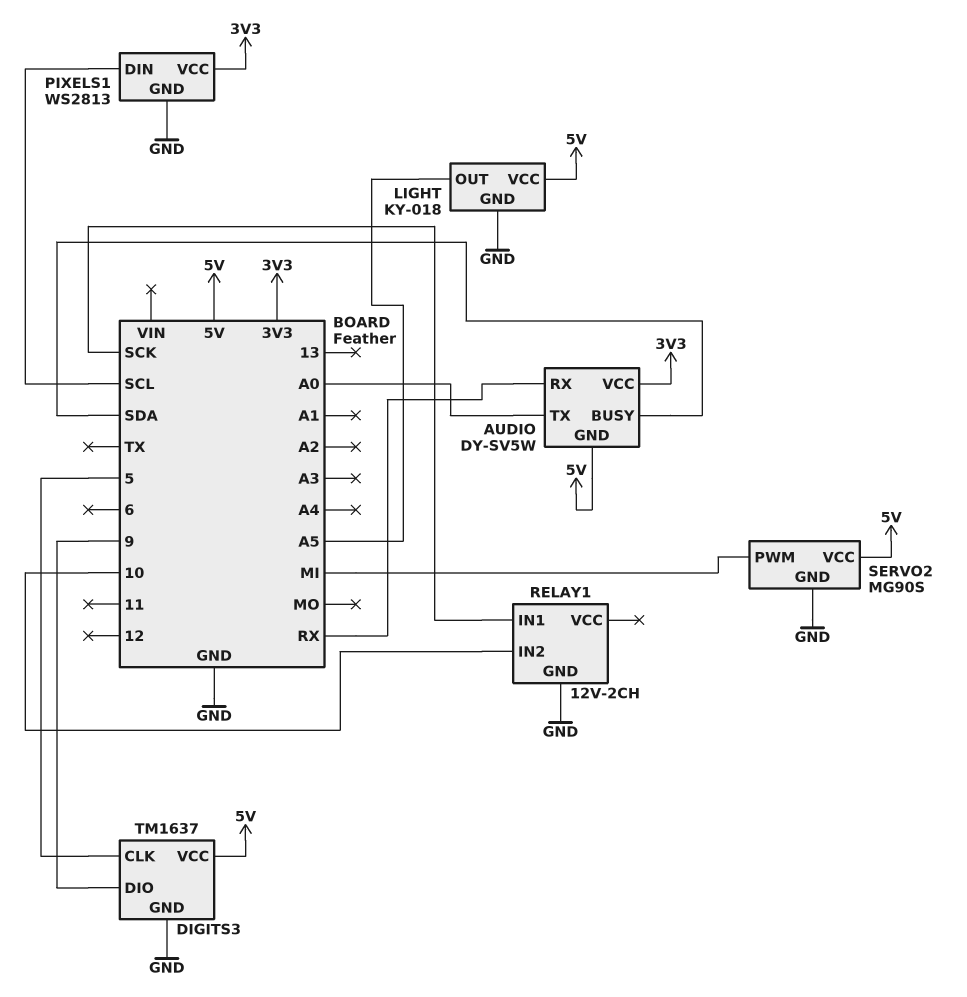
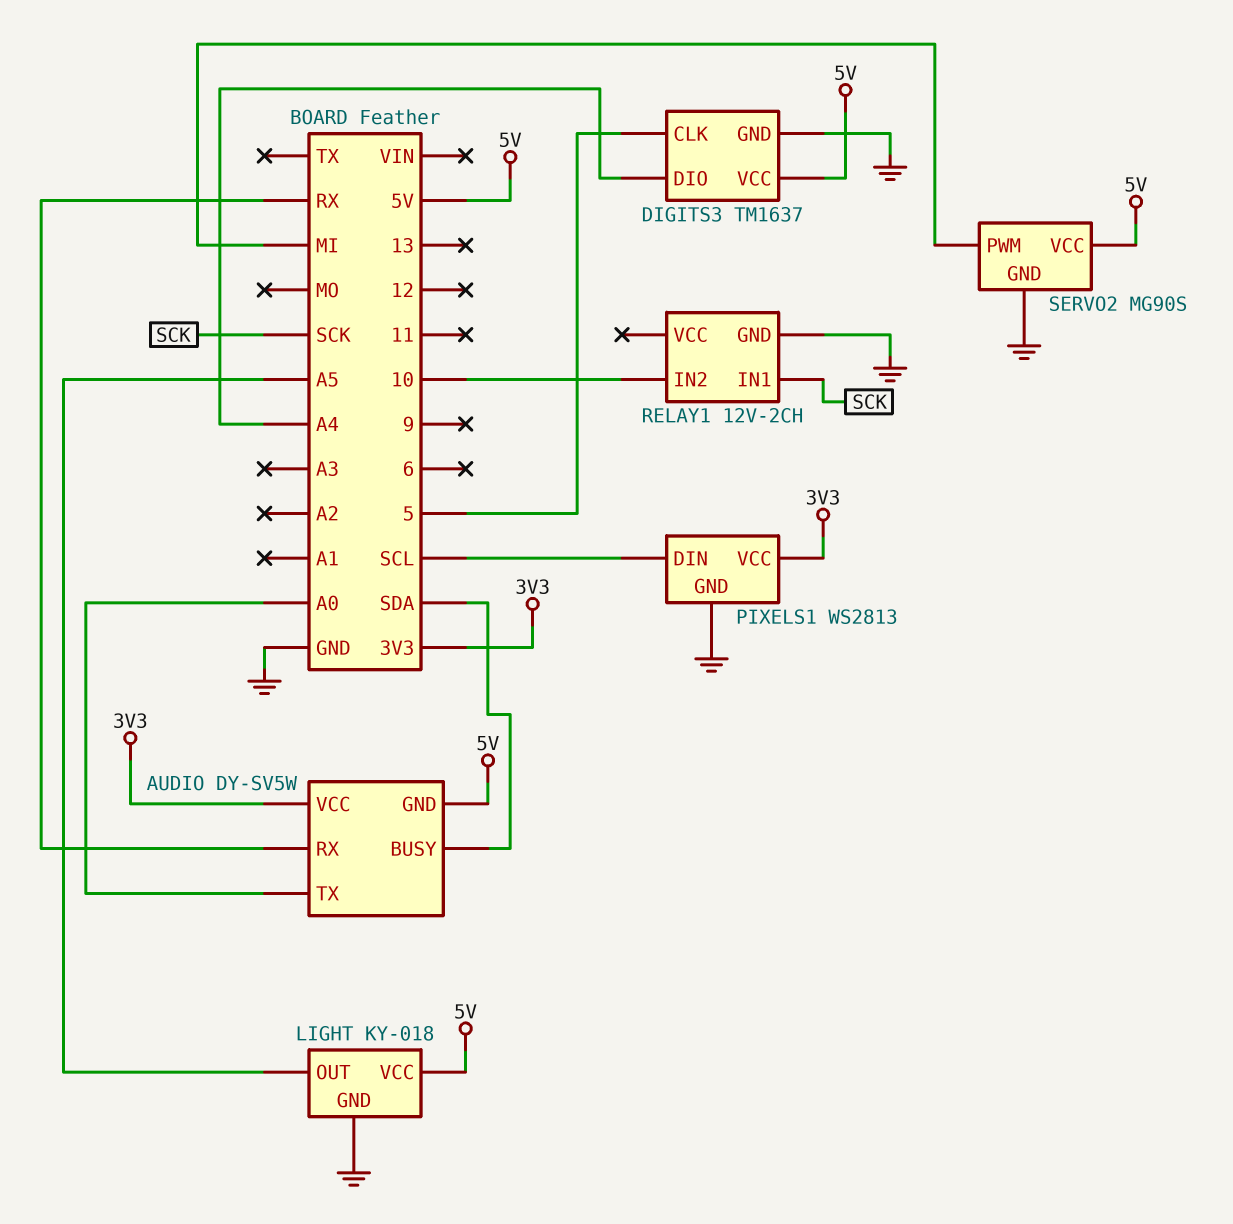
DIGITS3 pin DIO: 9 -> A4

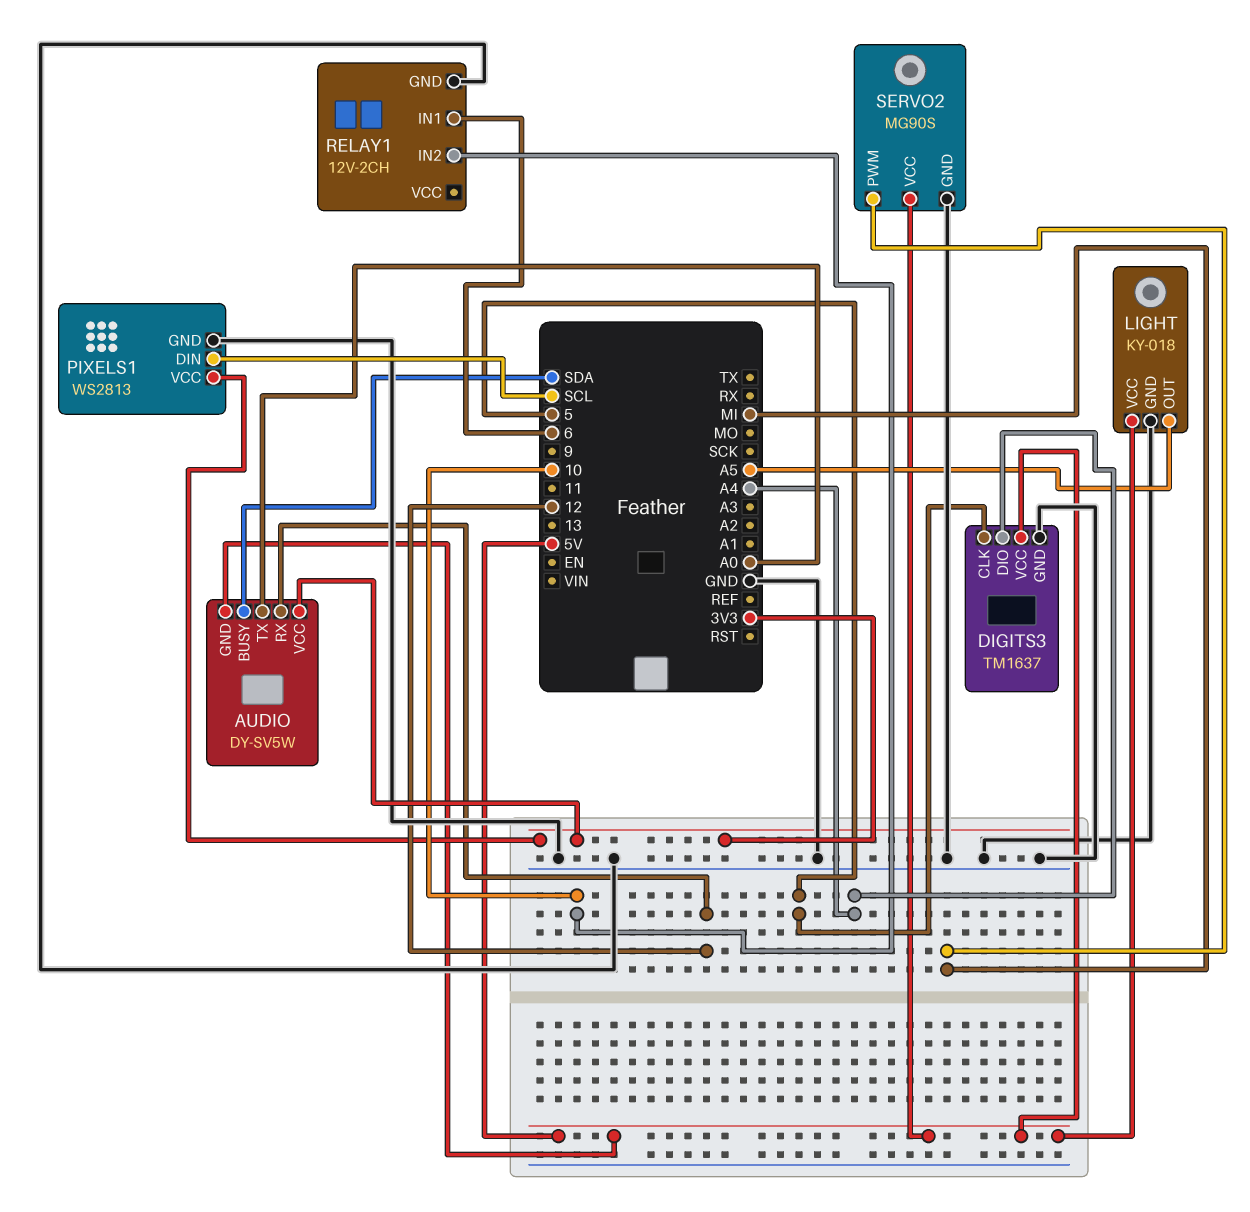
AUDIO pin RX: RX -> 12
RELAY1 pin IN1: SCK -> 6

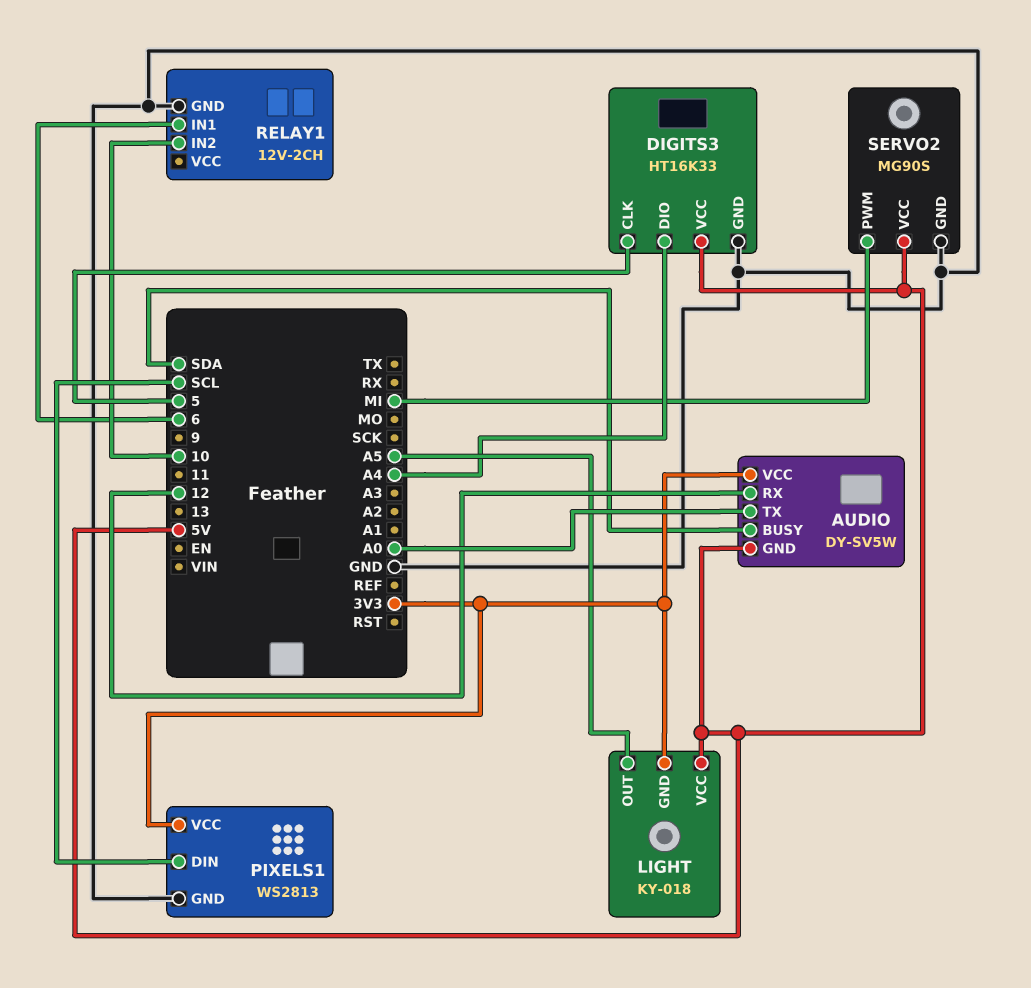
DIGITS3: TM1637 -> HT16K33
LIGHT pin GND: GND -> 3V3

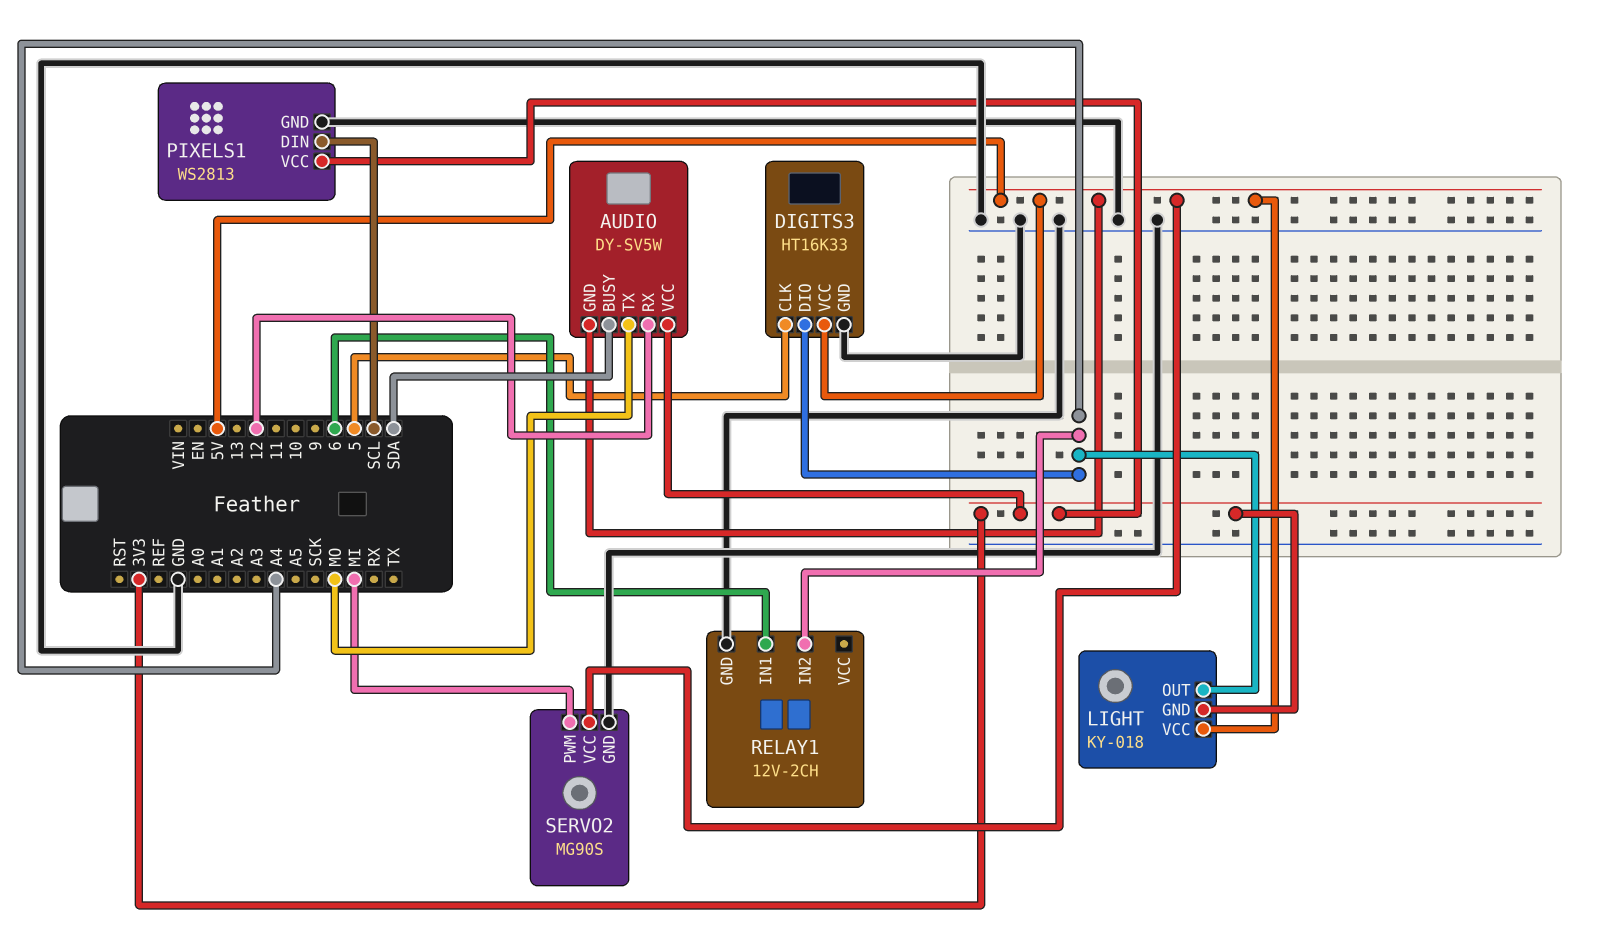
AUDIO pin TX: A0 -> MO
LIGHT pin OUT: A5 -> A4
RELAY1 pin IN2: 10 -> A4

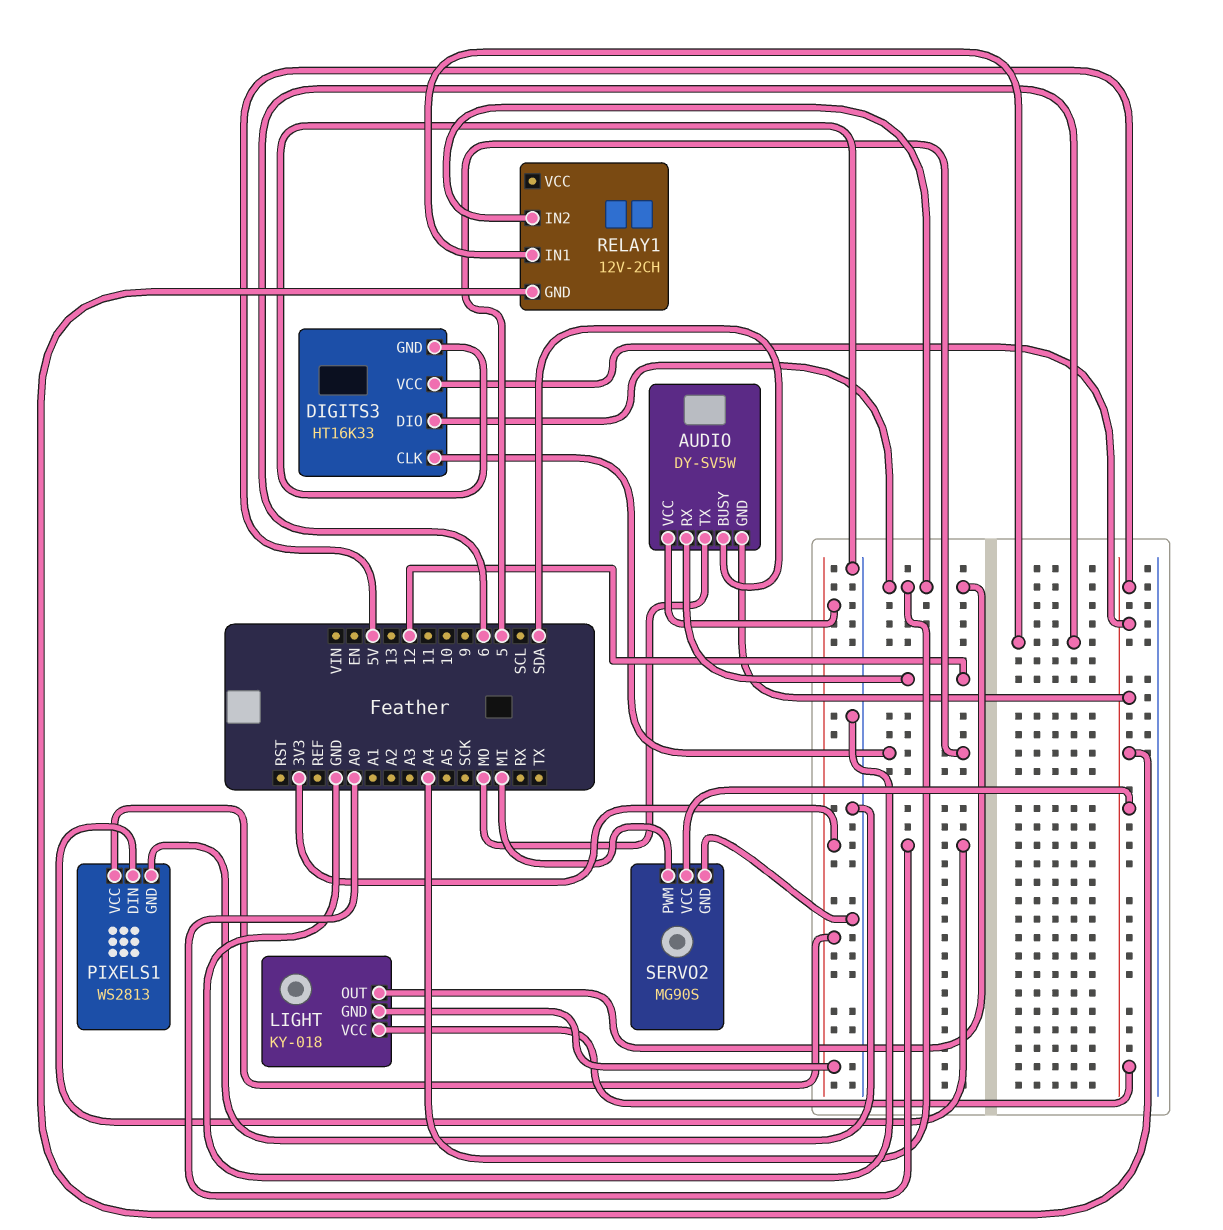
PIXELS1 pin DIN: SCL -> A0
RELAY1 pin GND: GND -> 5V

